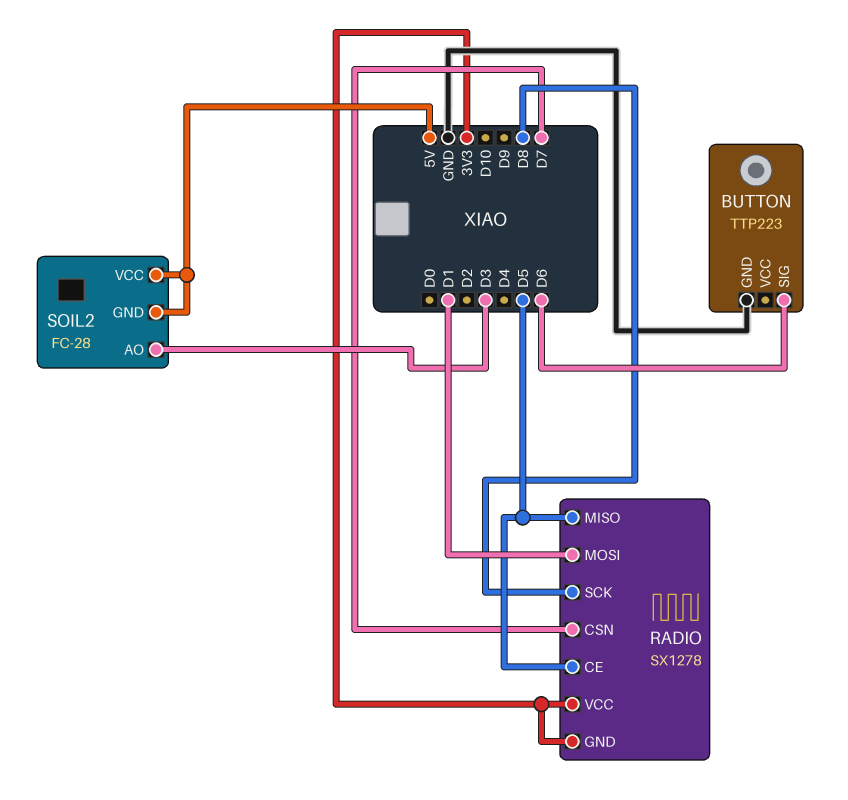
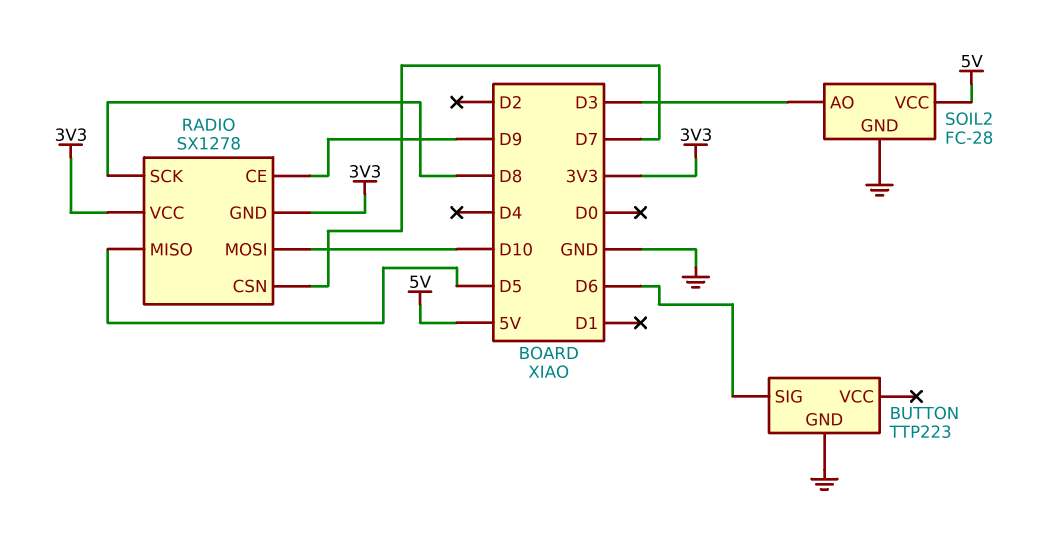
RADIO pin CE: D5 -> D9
RADIO pin MOSI: D1 -> D10
SOIL2 pin GND: 5V -> GND

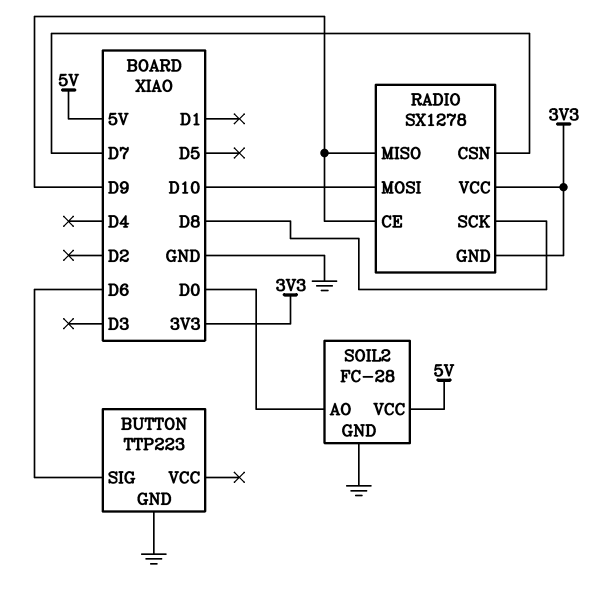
RADIO pin MISO: D5 -> D9
SOIL2 pin AO: D3 -> D0

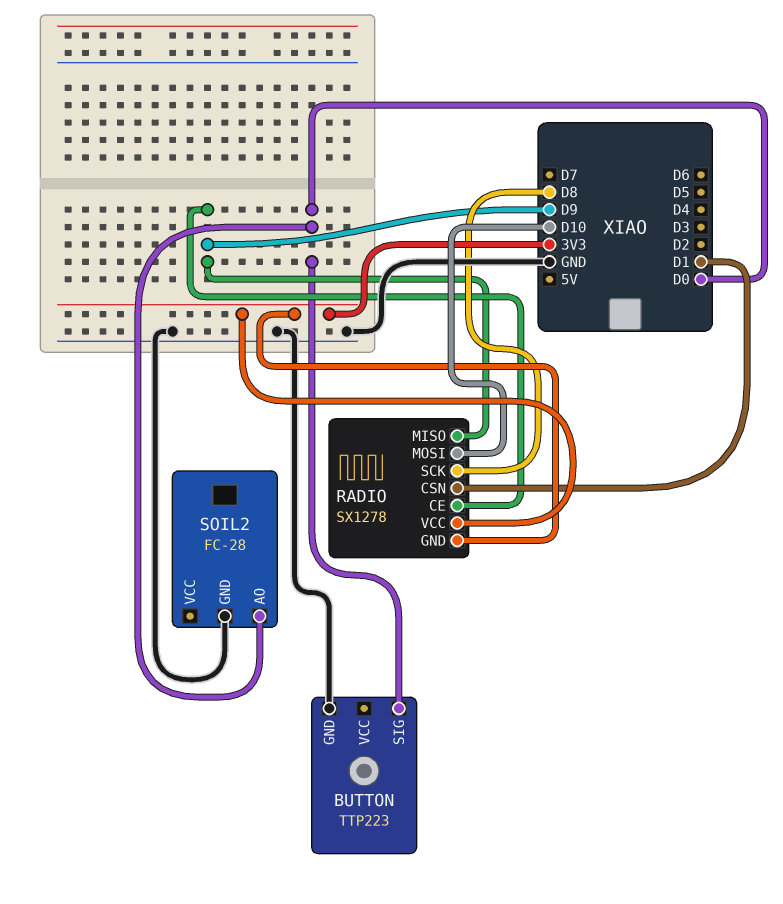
BUTTON pin SIG: D6 -> D0
RADIO pin CSN: D7 -> D1
SOIL2 pin VCC: 5V -> none

